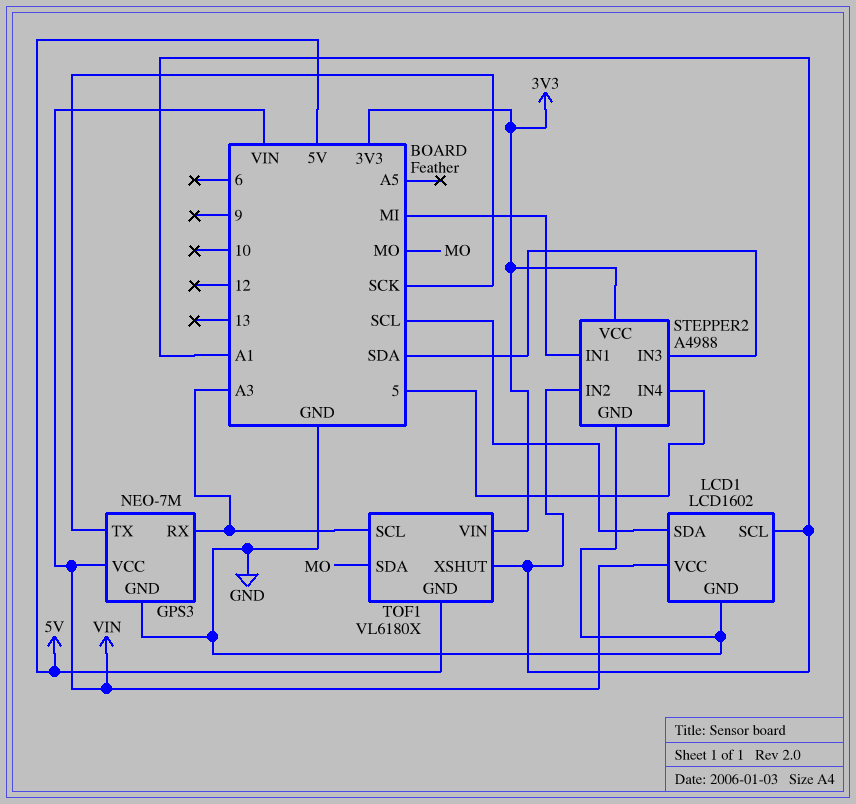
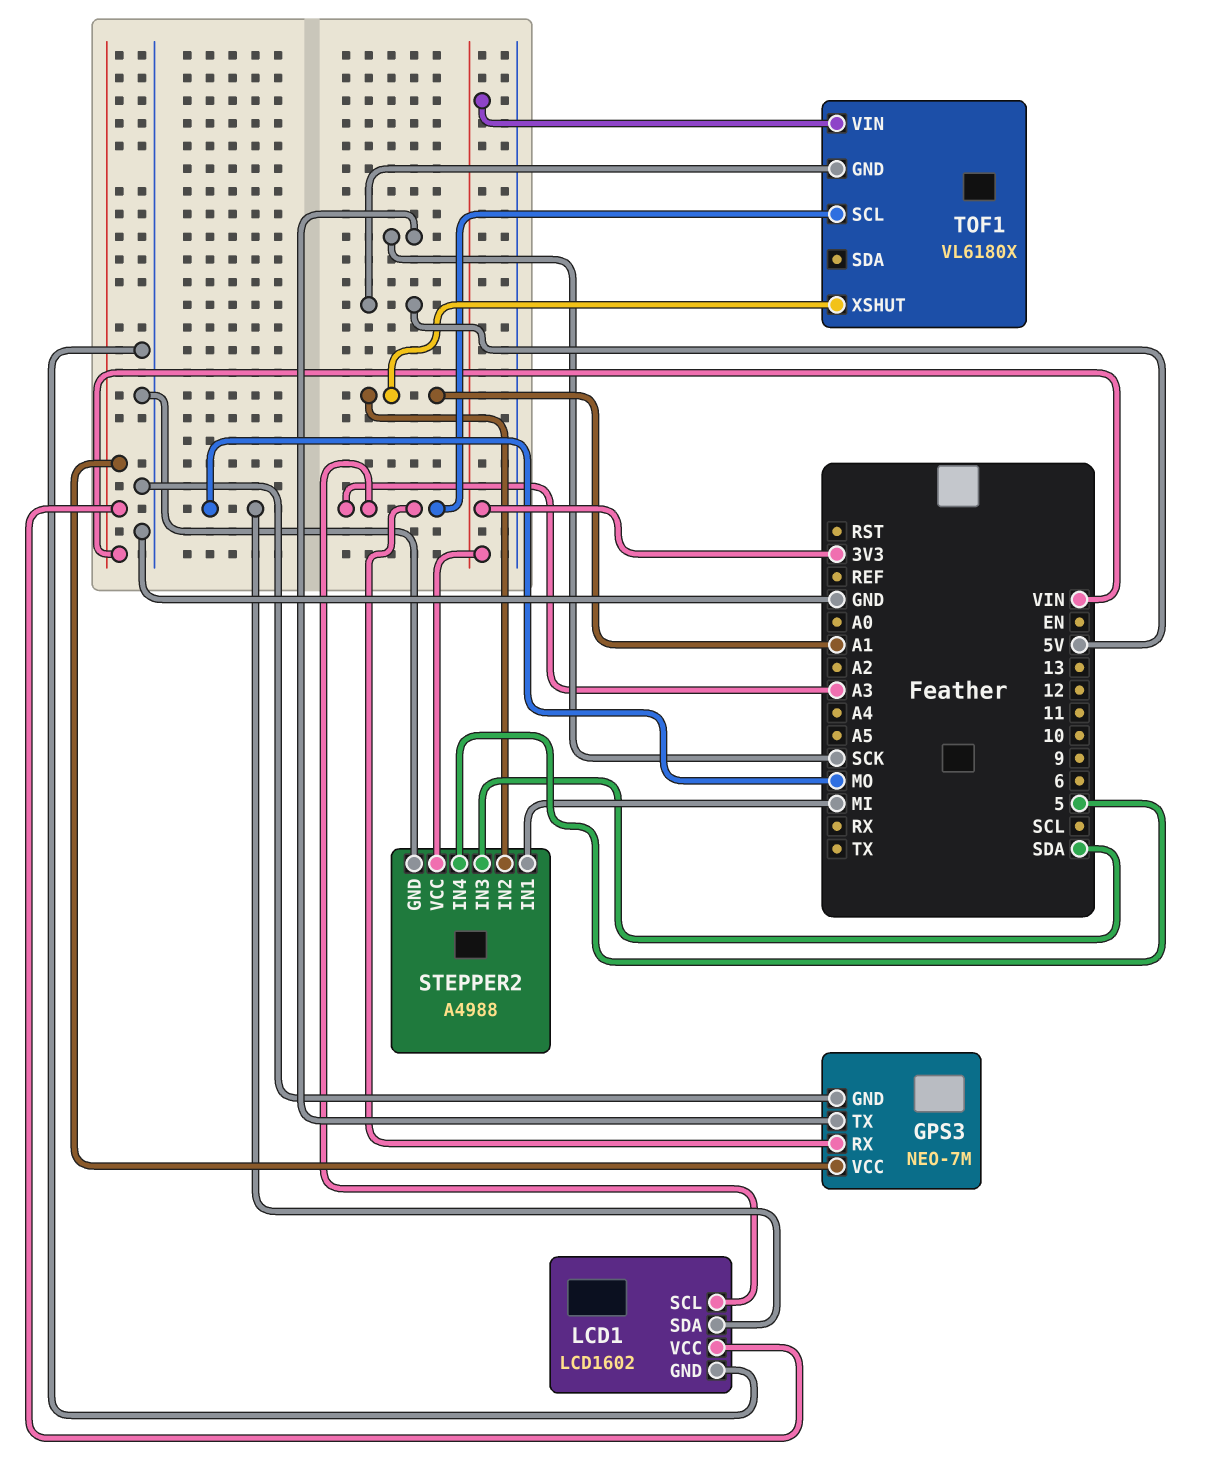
LCD1 pin SCL: A1 -> A3
LCD1 pin SDA: SCL -> MO
TOF1 pin SDA: MO -> none

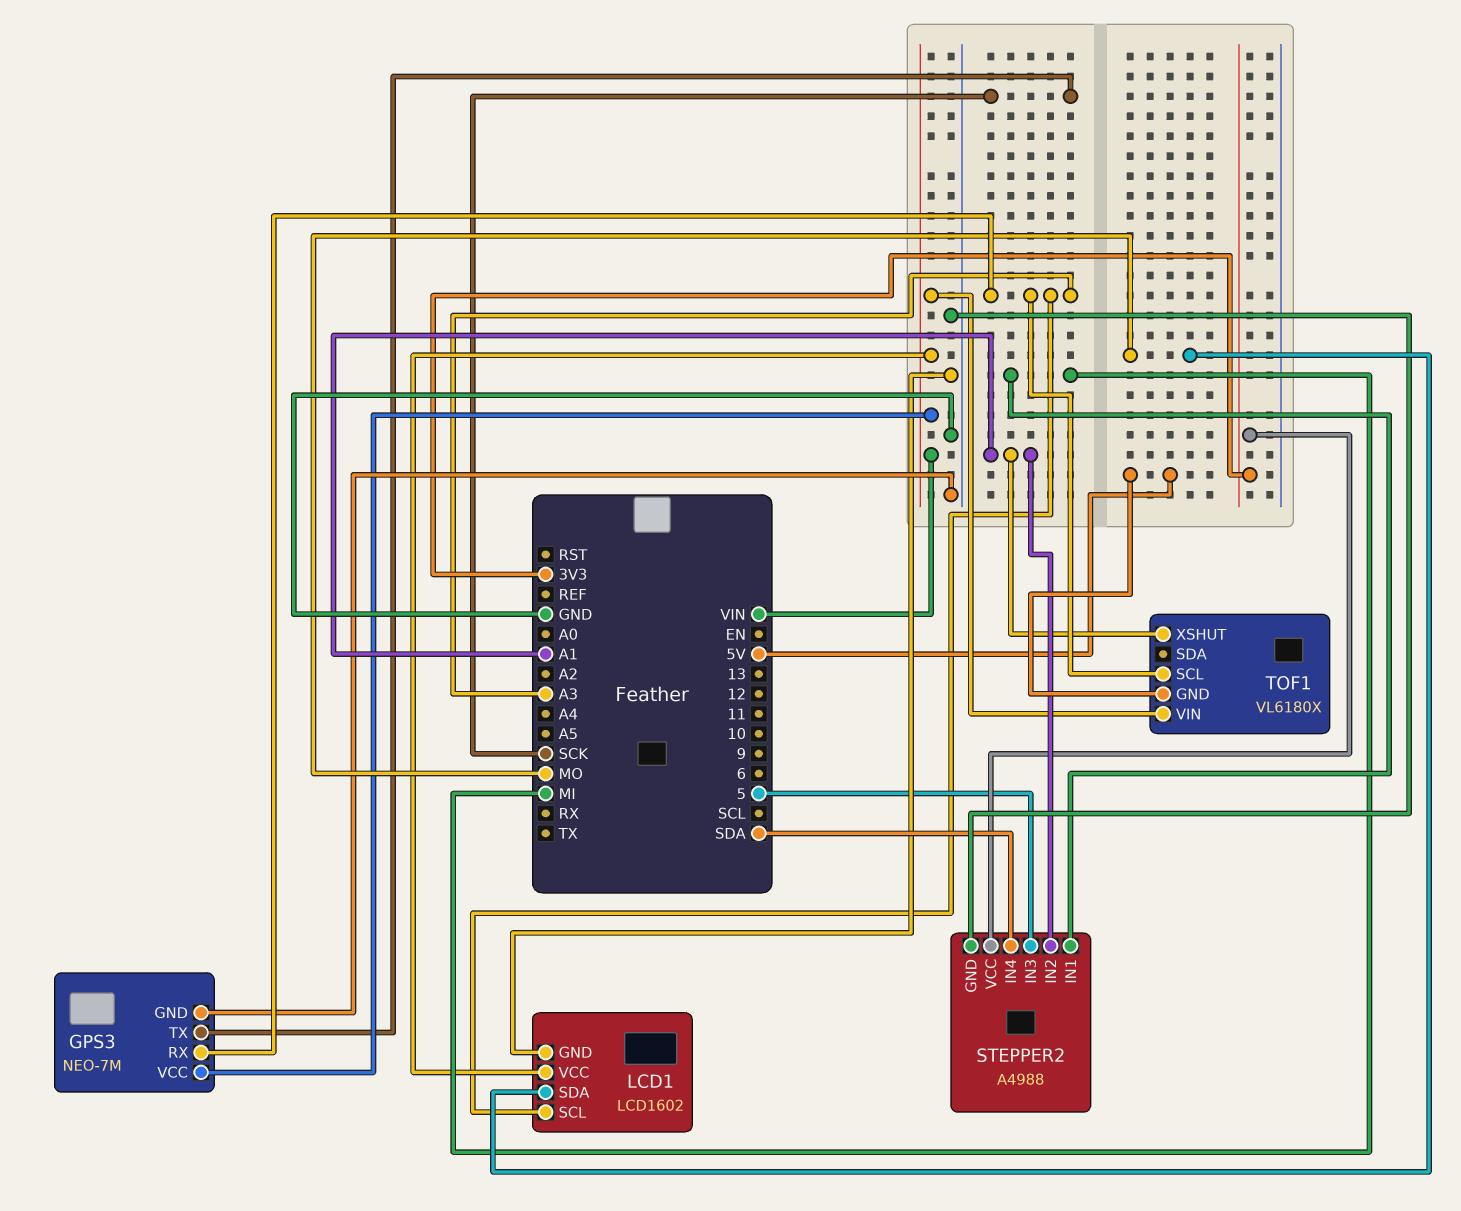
STEPPER2 pin IN3: SDA -> 5
STEPPER2 pin IN4: 5 -> SDA
TOF1 pin VIN: 3V3 -> VIN

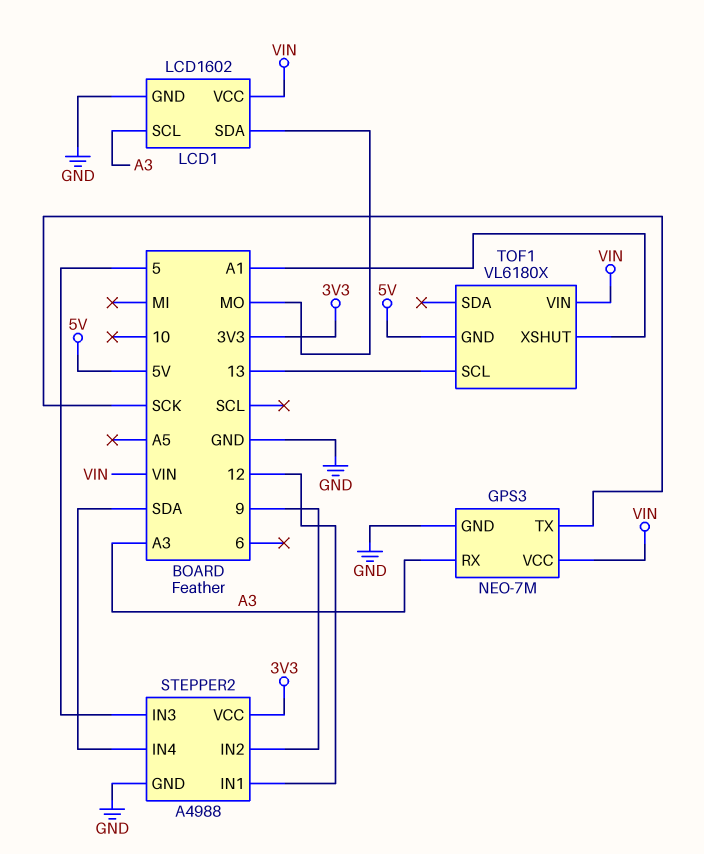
STEPPER2 pin IN1: MI -> 12
STEPPER2 pin IN2: A1 -> 9
TOF1 pin SCL: A3 -> 13

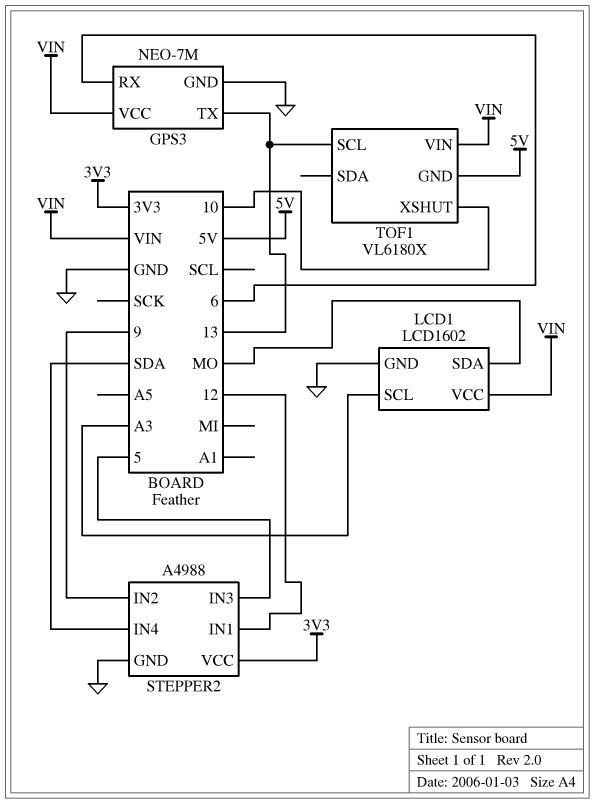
GPS3 pin RX: A3 -> 6
GPS3 pin TX: SCK -> 13
TOF1 pin XSHUT: A1 -> 10

